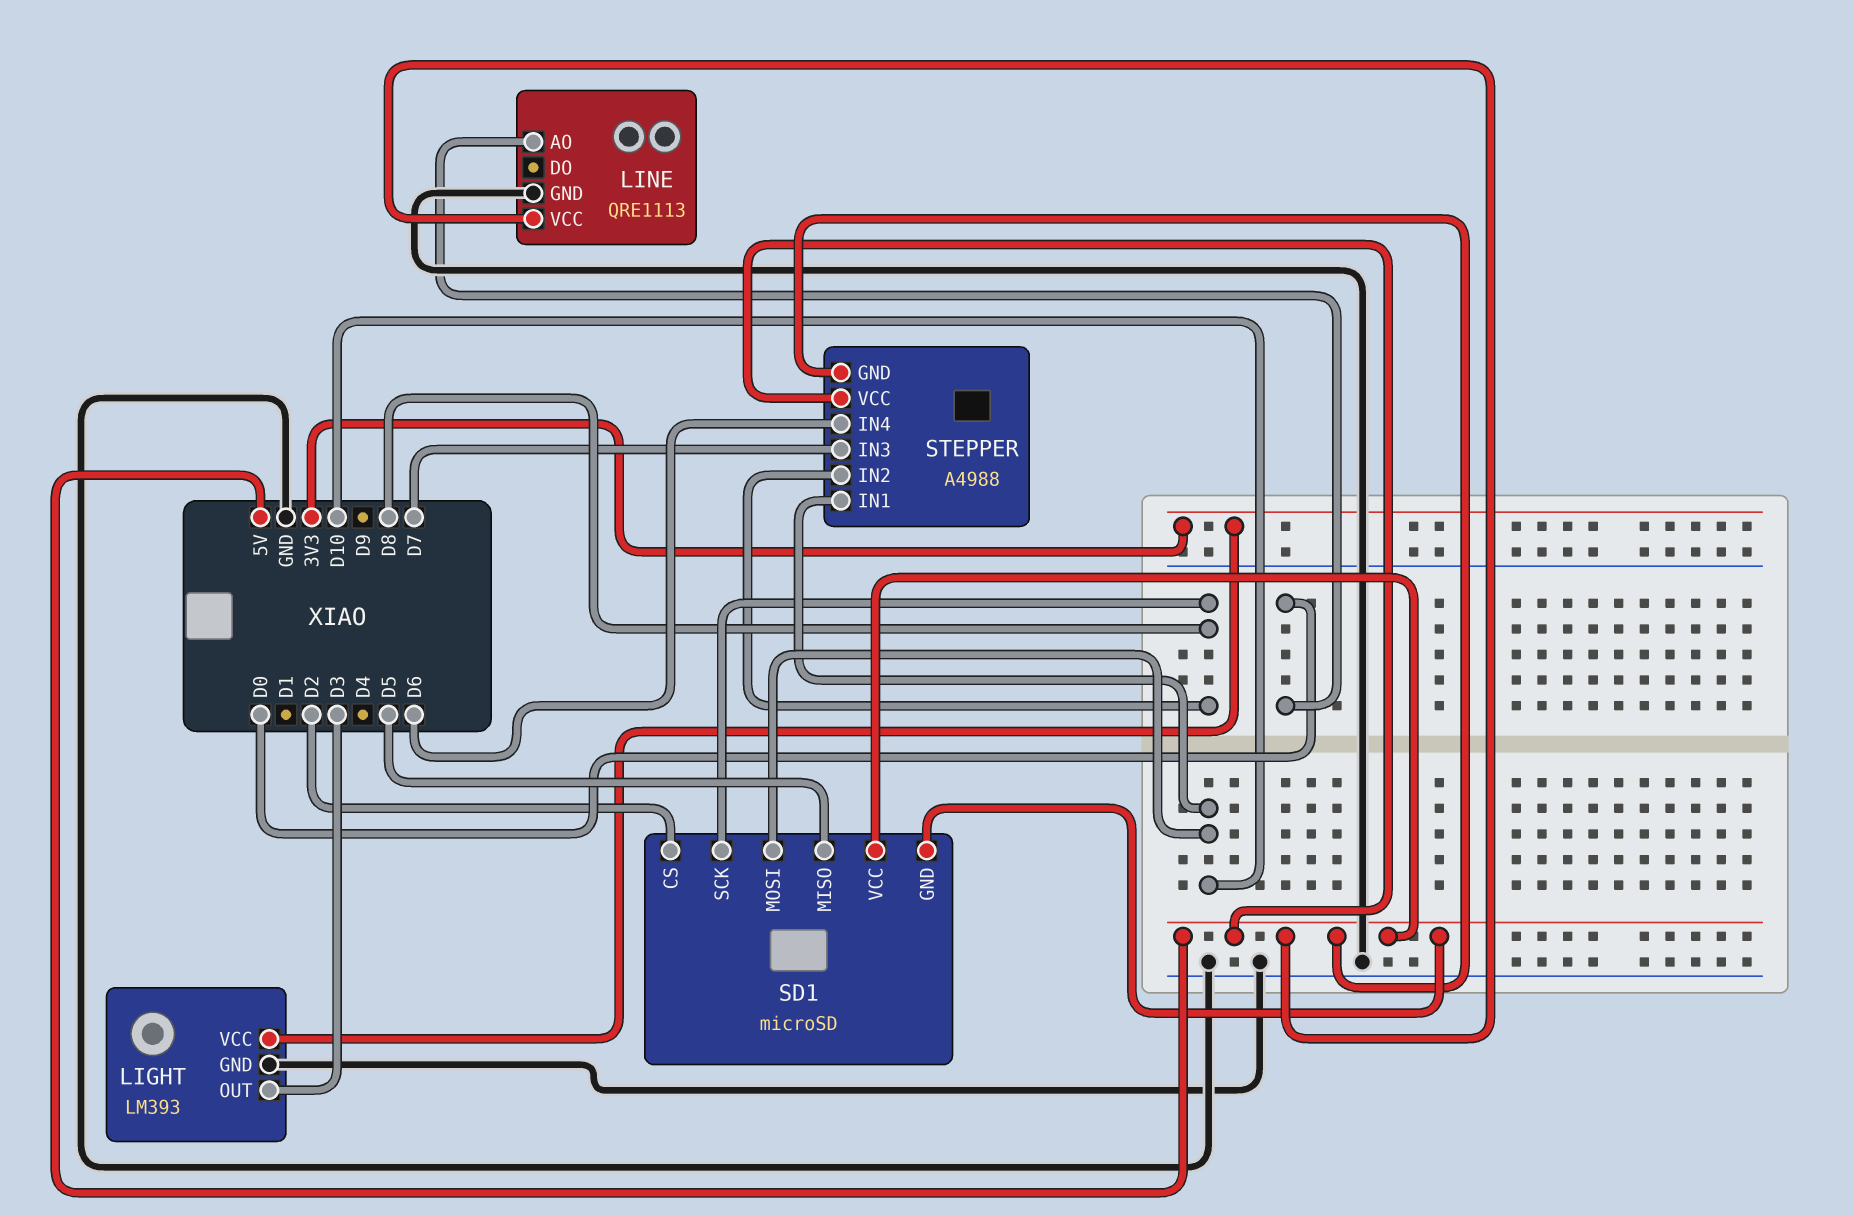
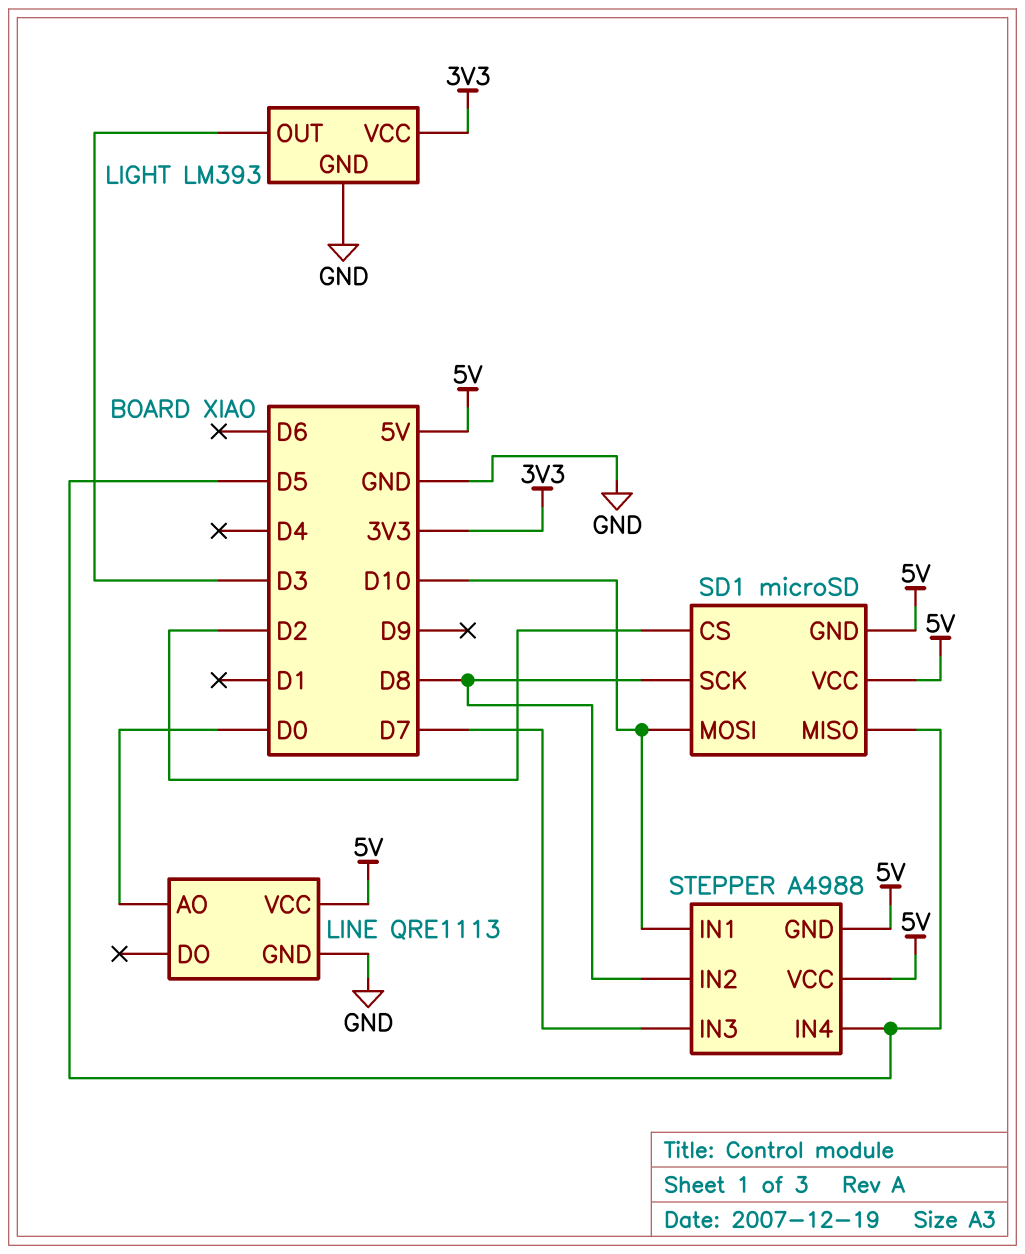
STEPPER pin IN4: D6 -> D5

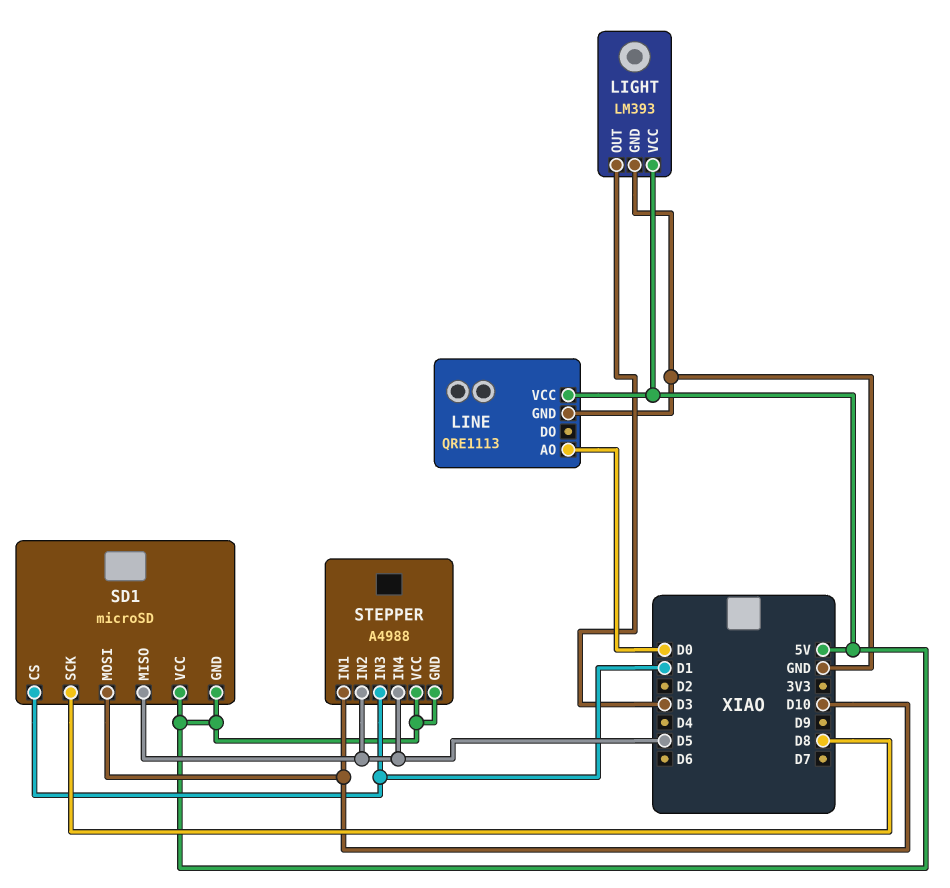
LIGHT pin VCC: 3V3 -> 5V
SD1 pin CS: D2 -> D1
STEPPER pin IN2: D8 -> D5
STEPPER pin IN3: D7 -> D1

